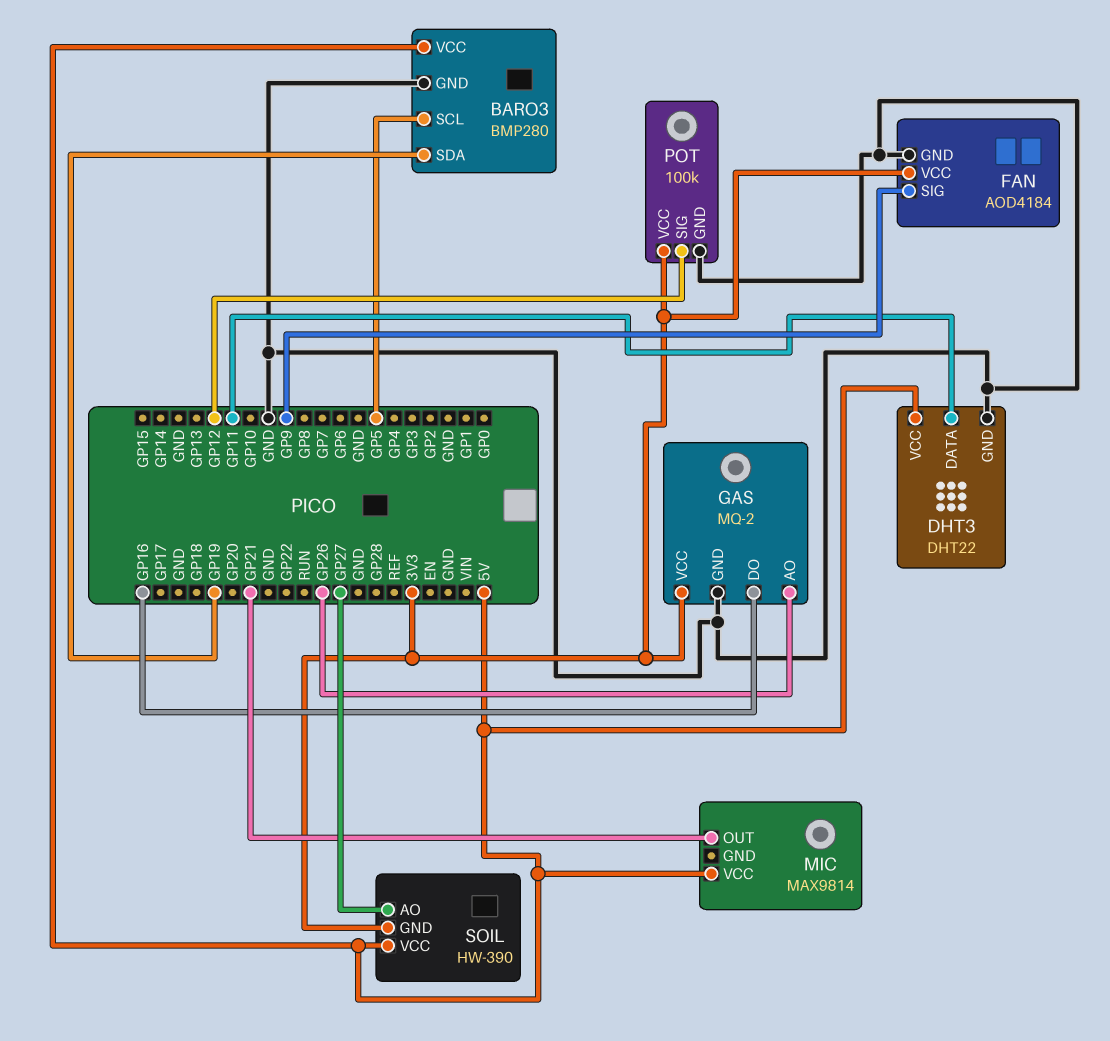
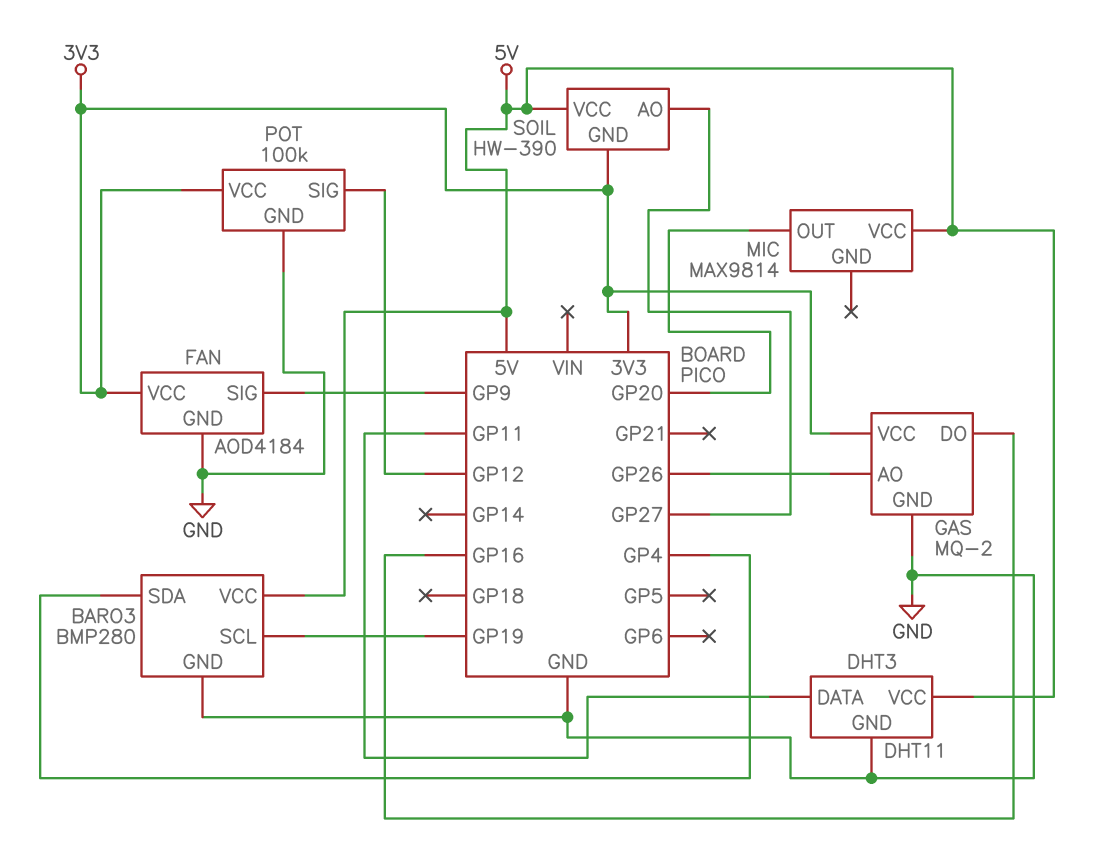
BARO3 pin SCL: GP5 -> GP19
BARO3 pin SDA: GP19 -> GP4
DHT3: DHT22 -> DHT11
MIC pin OUT: GP21 -> GP20

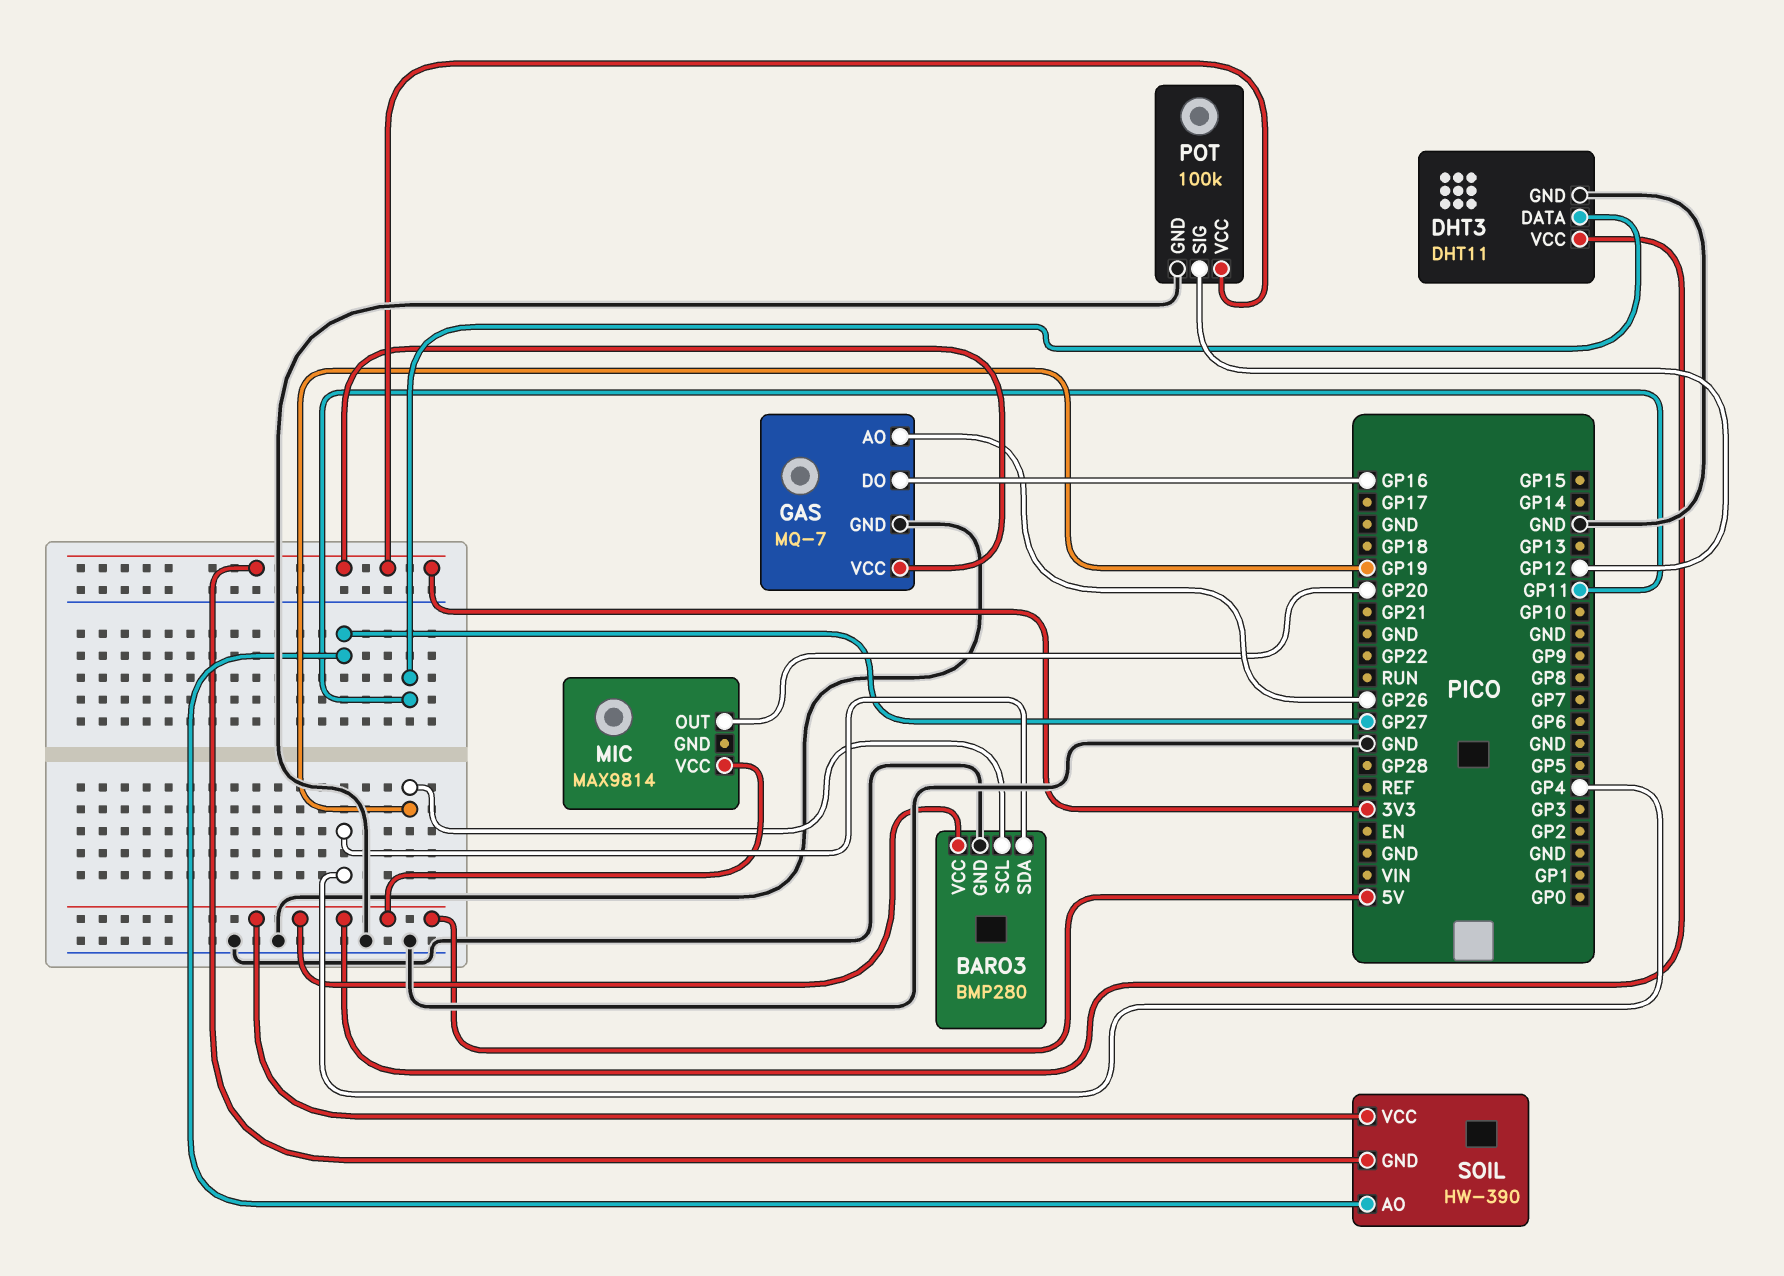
FAN: AOD4184 -> none
FAN pin GND: GND -> none
FAN pin SIG: GP9 -> none
FAN pin VCC: 3V3 -> none
GAS: MQ-2 -> MQ-7

